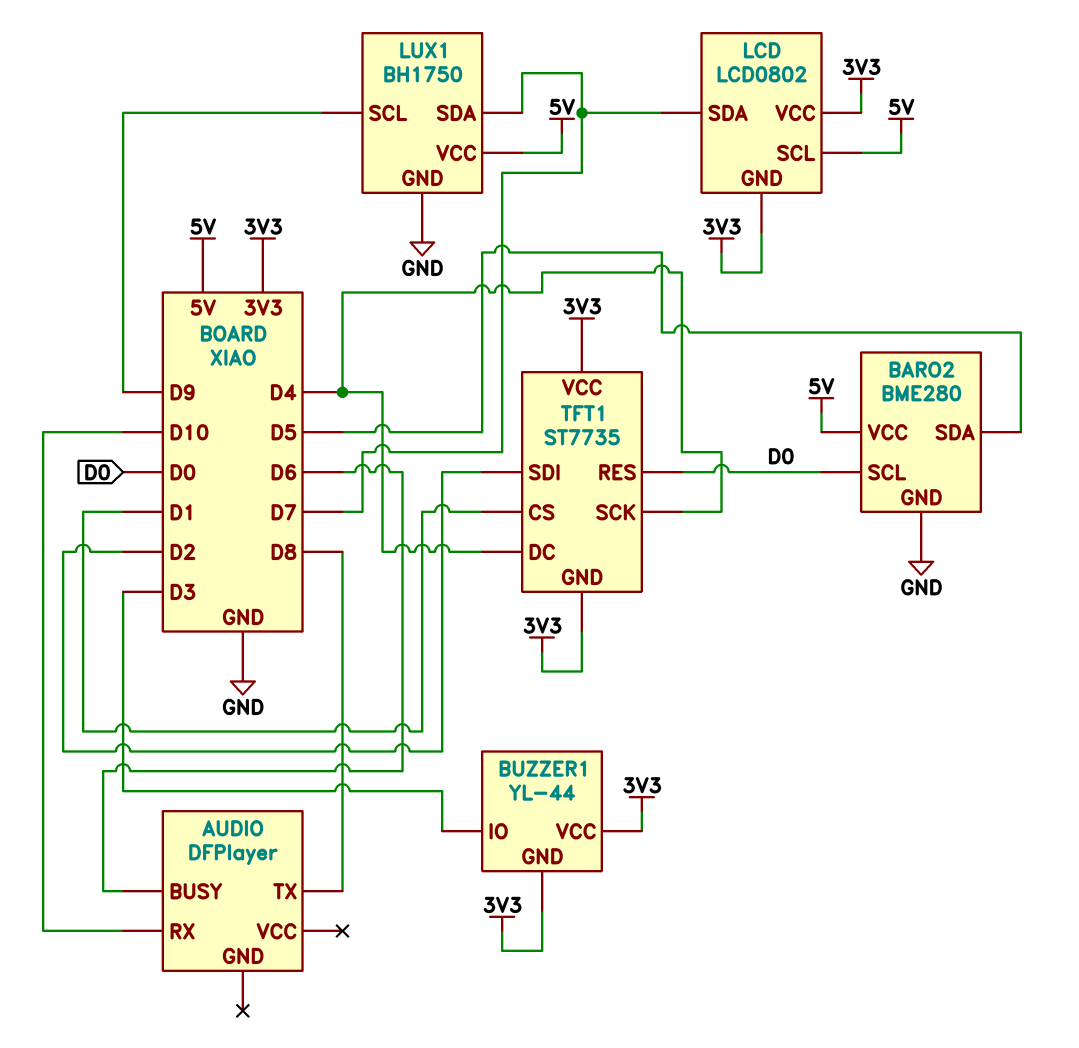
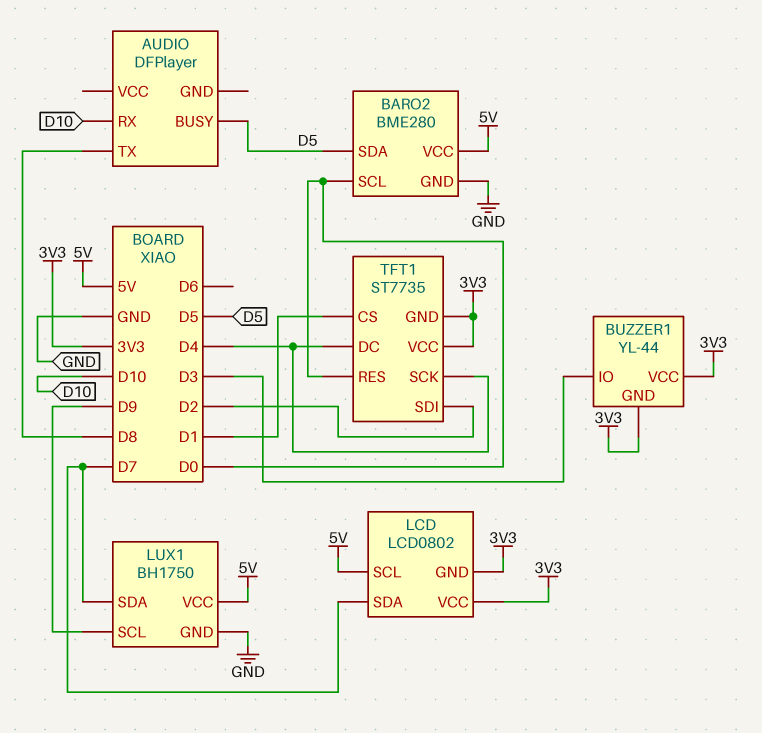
AUDIO pin BUSY: D6 -> D5

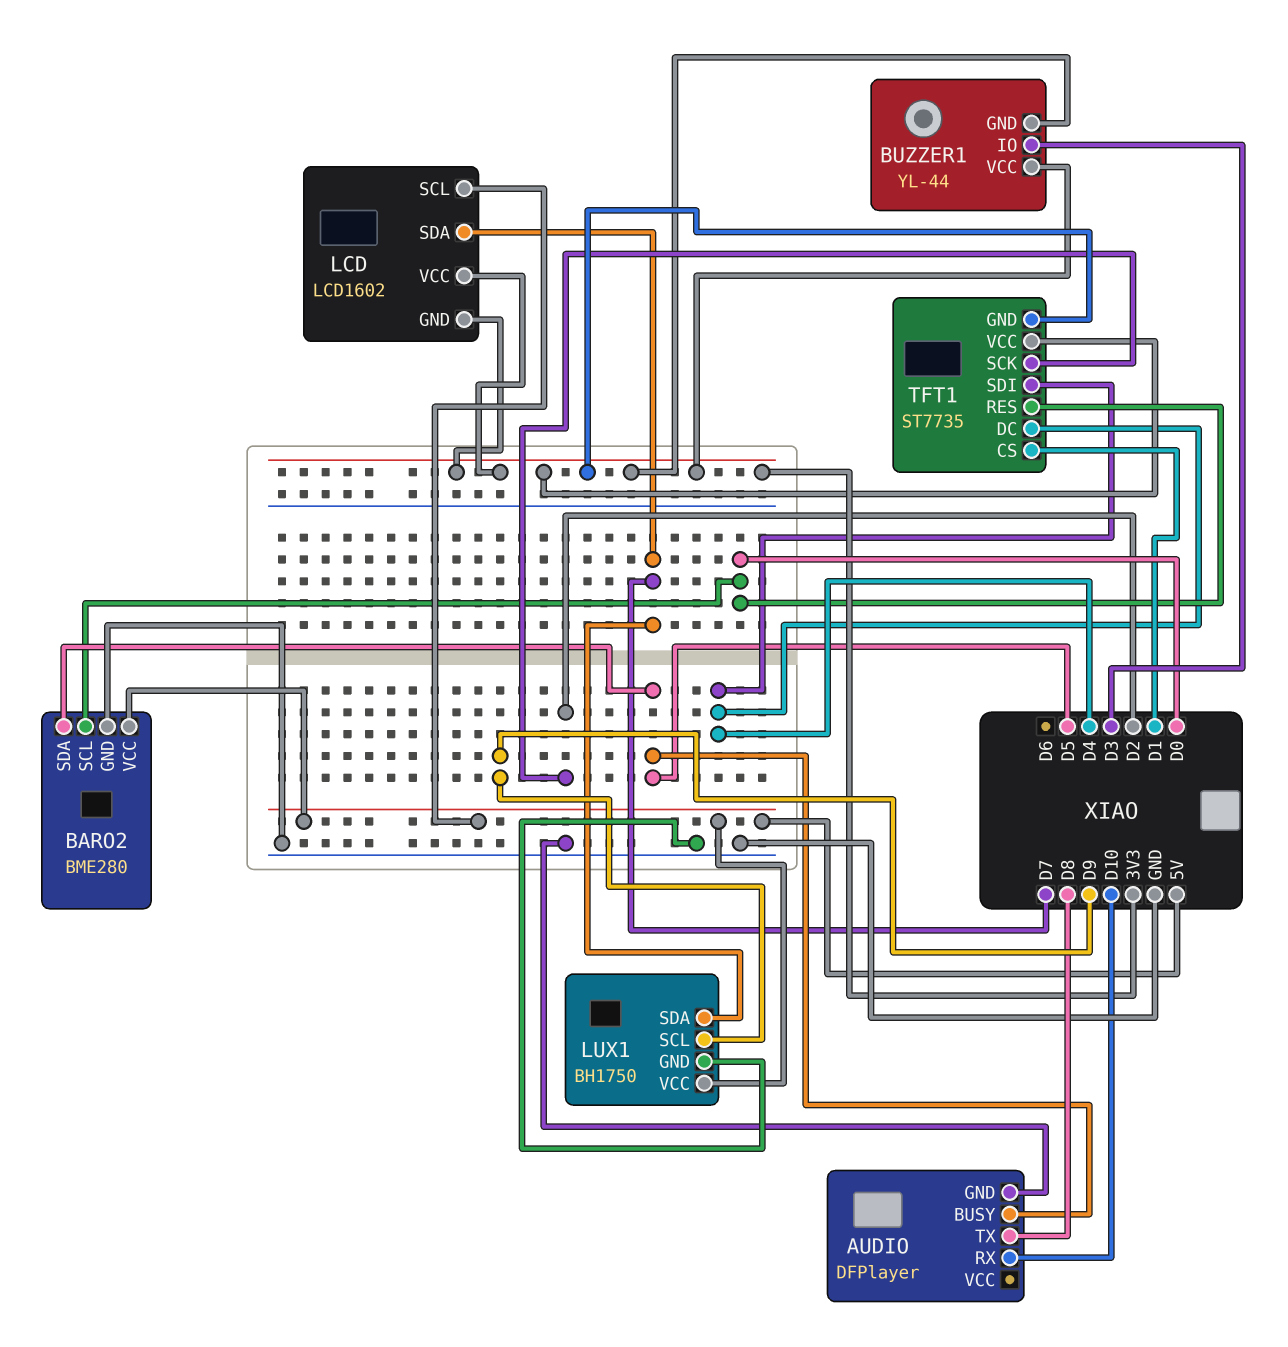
AUDIO pin GND: none -> GND
LCD: LCD0802 -> LCD1602
TFT1 pin SCK: D4 -> D2
TFT1 pin SDI: D2 -> D4

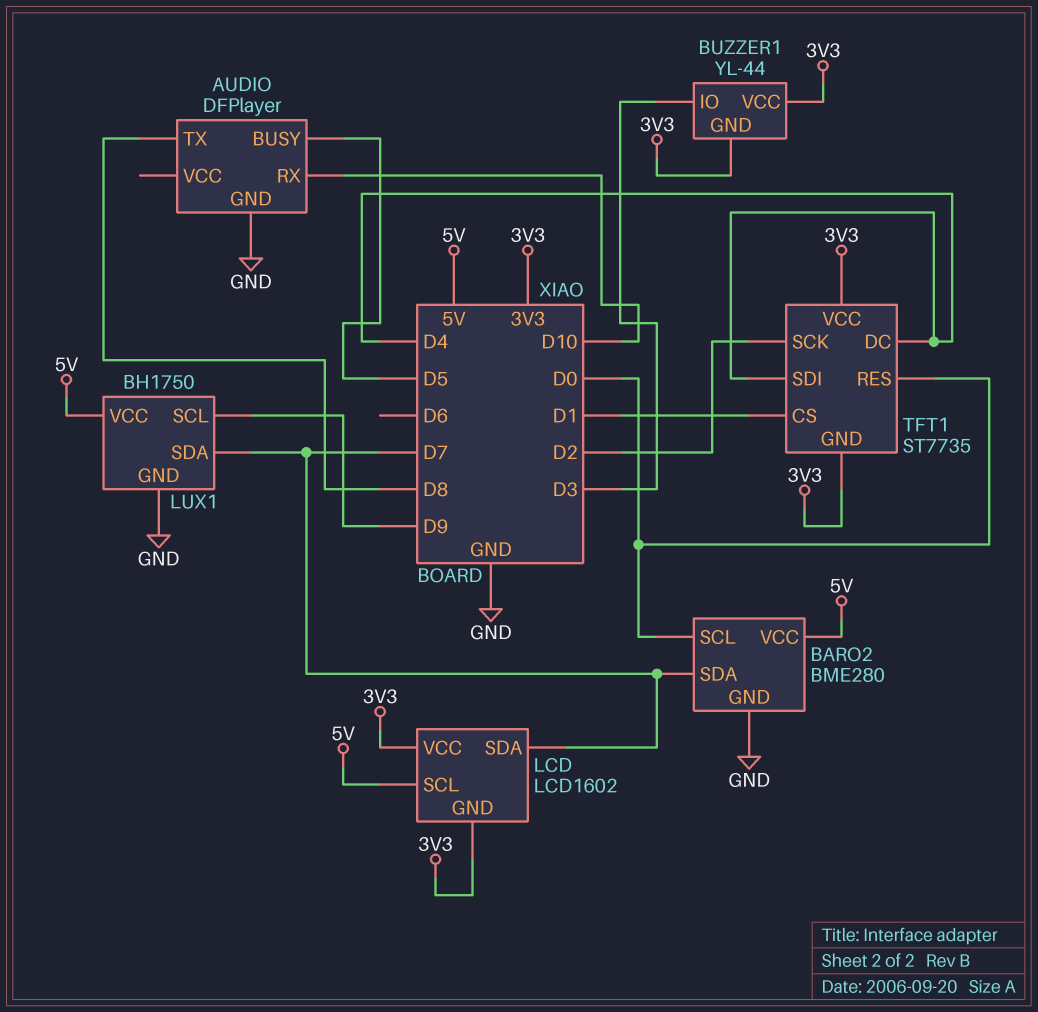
BARO2 pin SDA: D5 -> D7

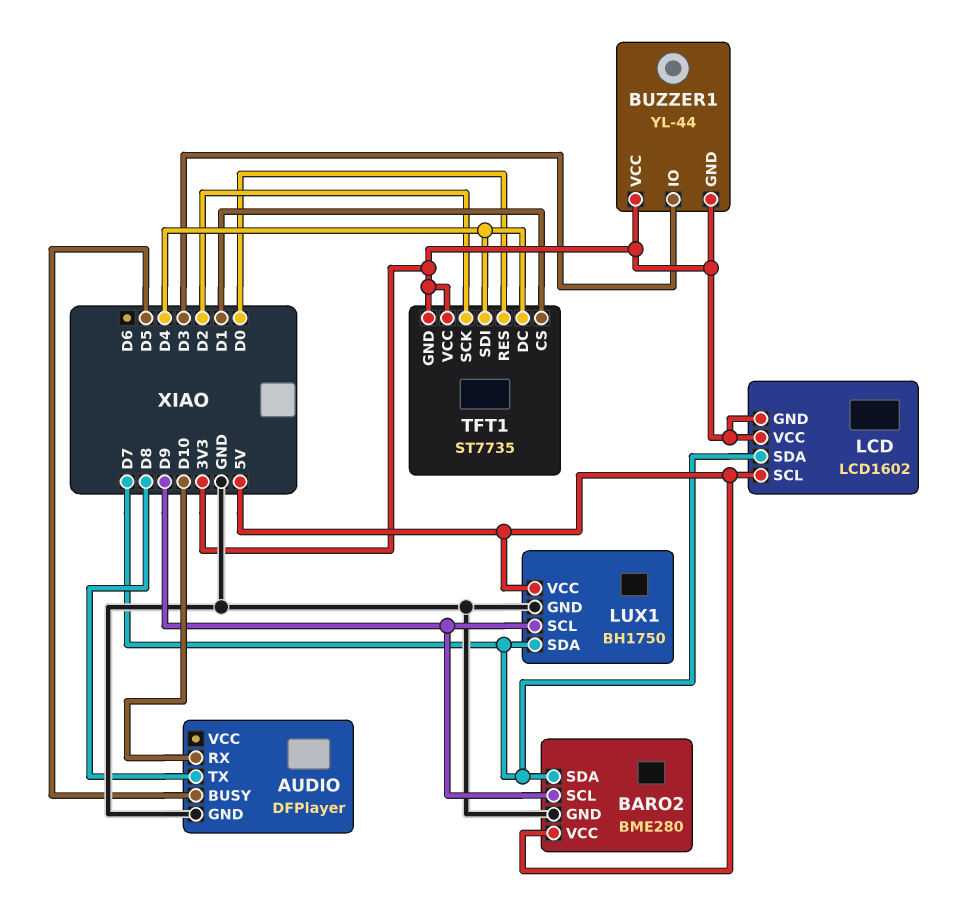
BARO2 pin SCL: D0 -> D9

